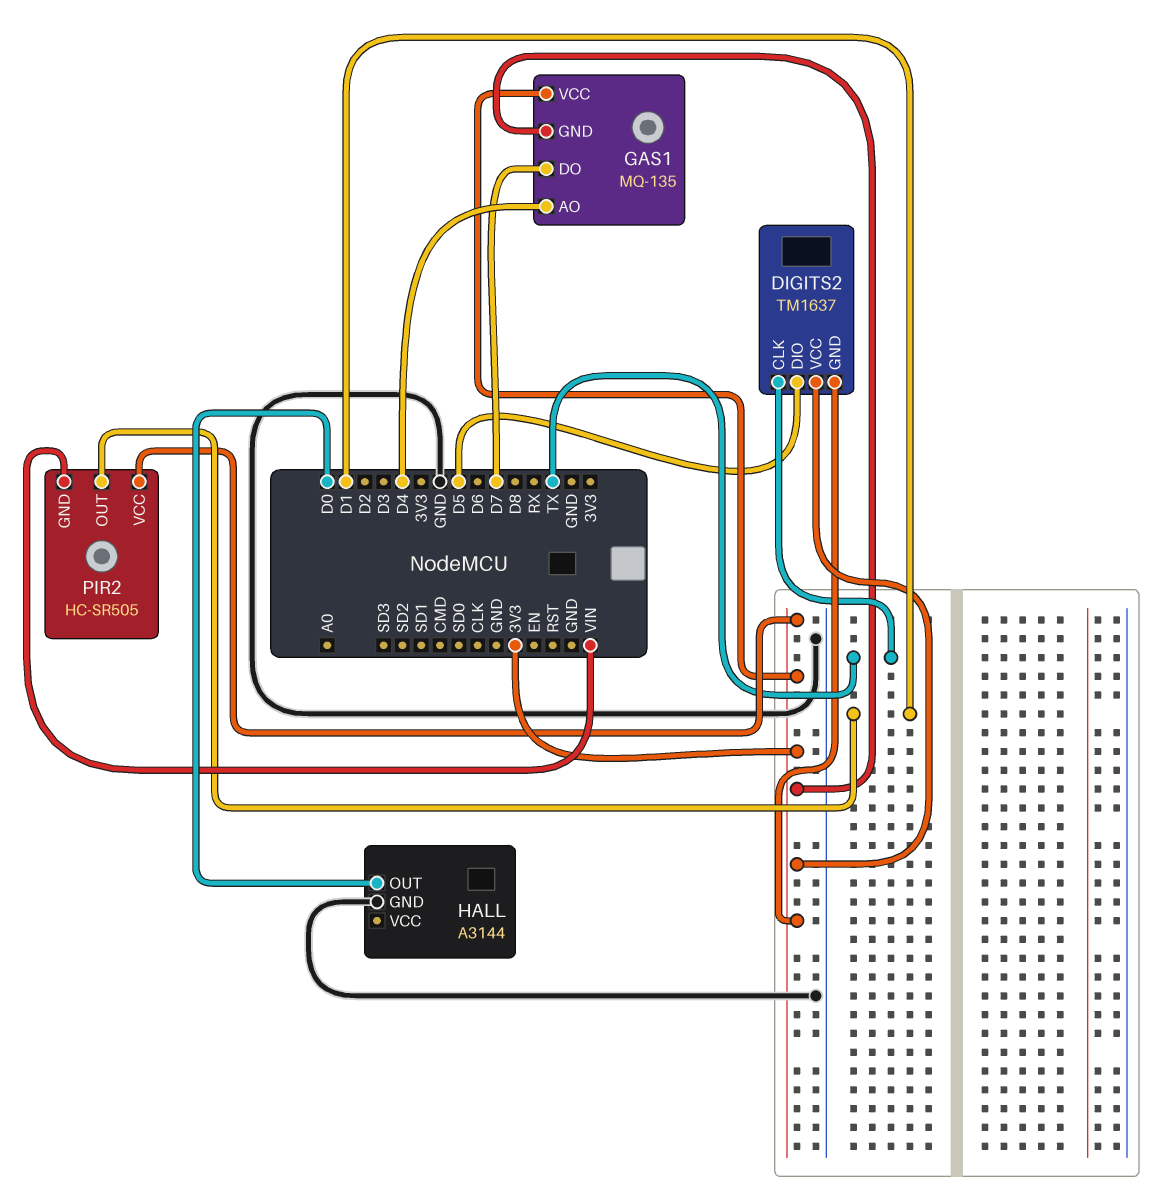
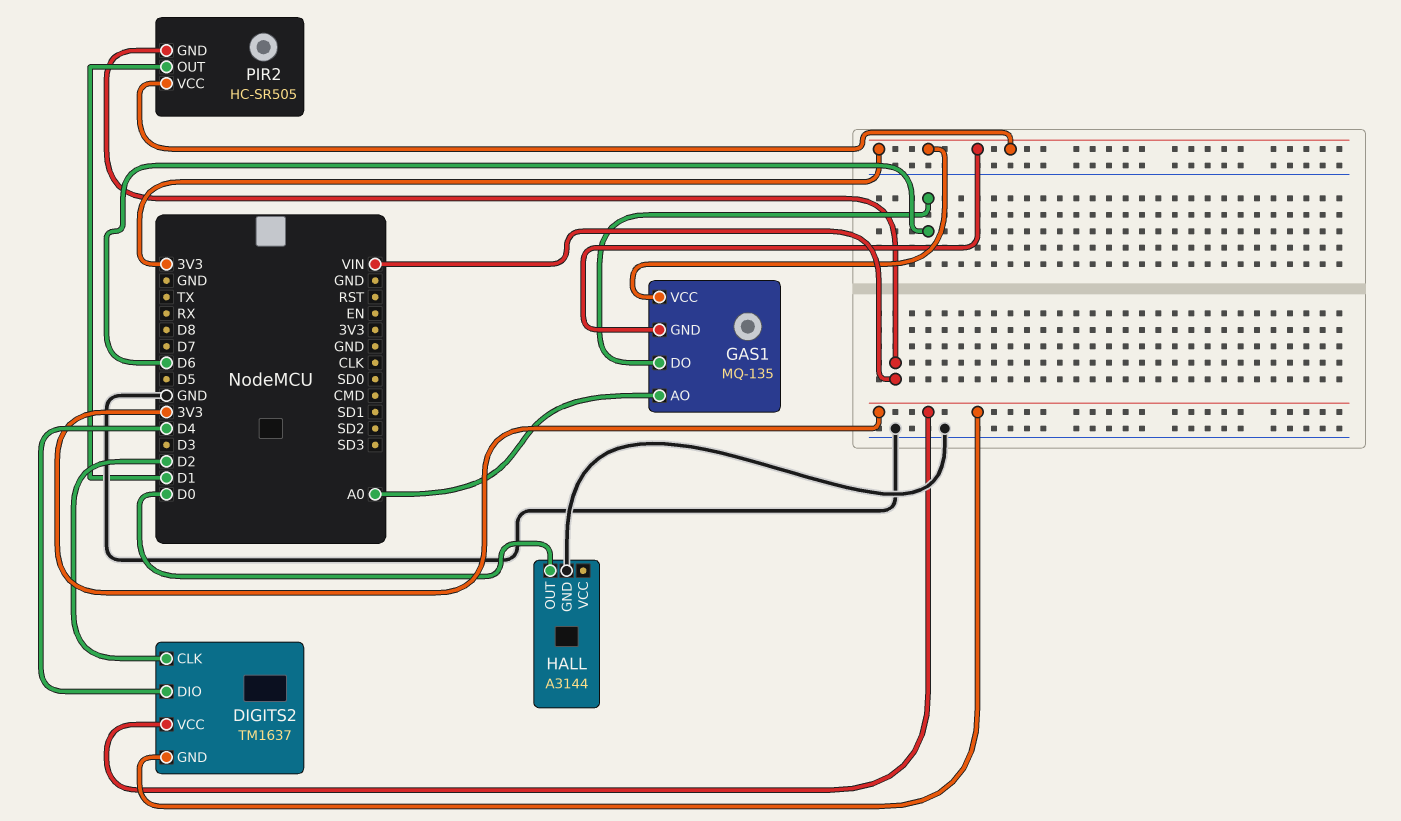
DIGITS2 pin CLK: TX -> D2
DIGITS2 pin DIO: D5 -> D4
GAS1 pin AO: D4 -> A0
GAS1 pin DO: D7 -> D6

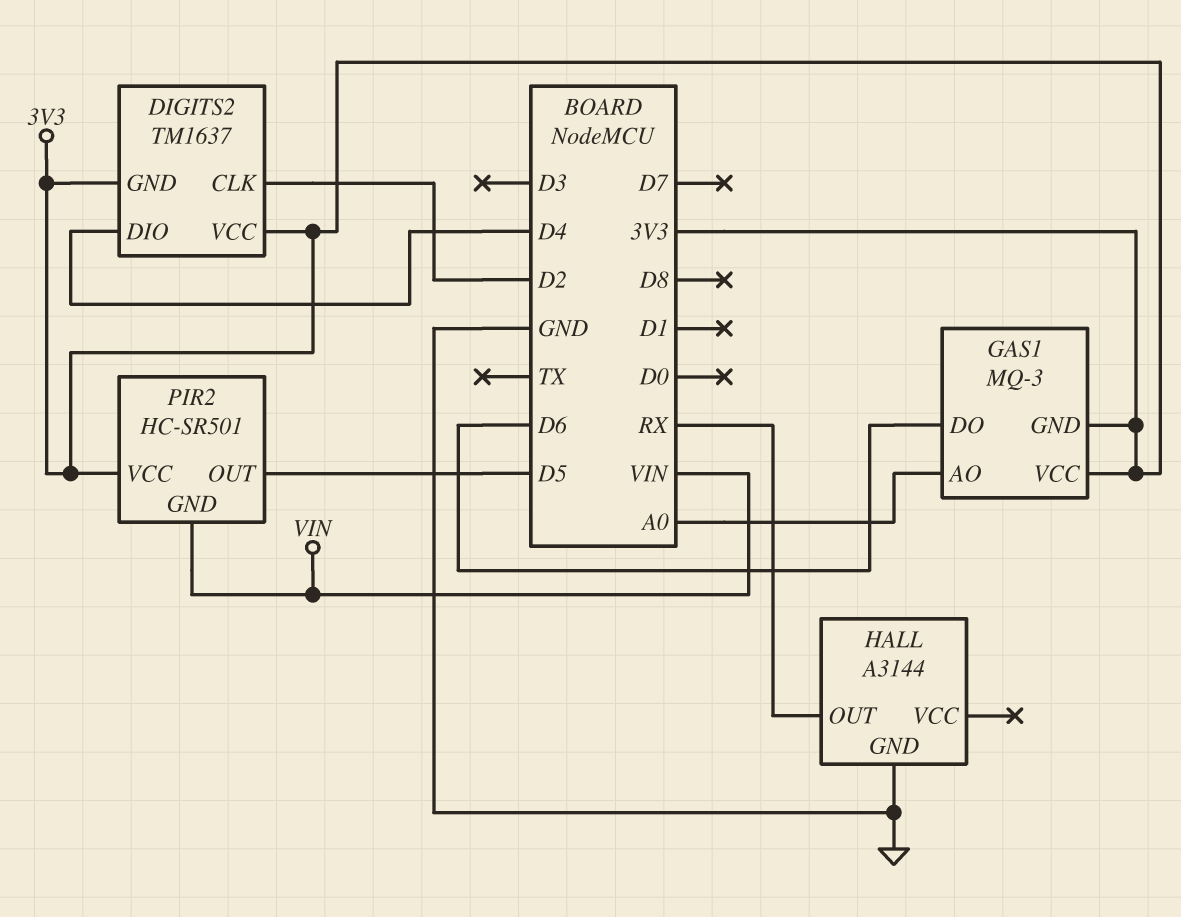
GAS1: MQ-135 -> MQ-3
HALL pin OUT: D0 -> RX
PIR2: HC-SR505 -> HC-SR501
PIR2 pin OUT: D1 -> D5

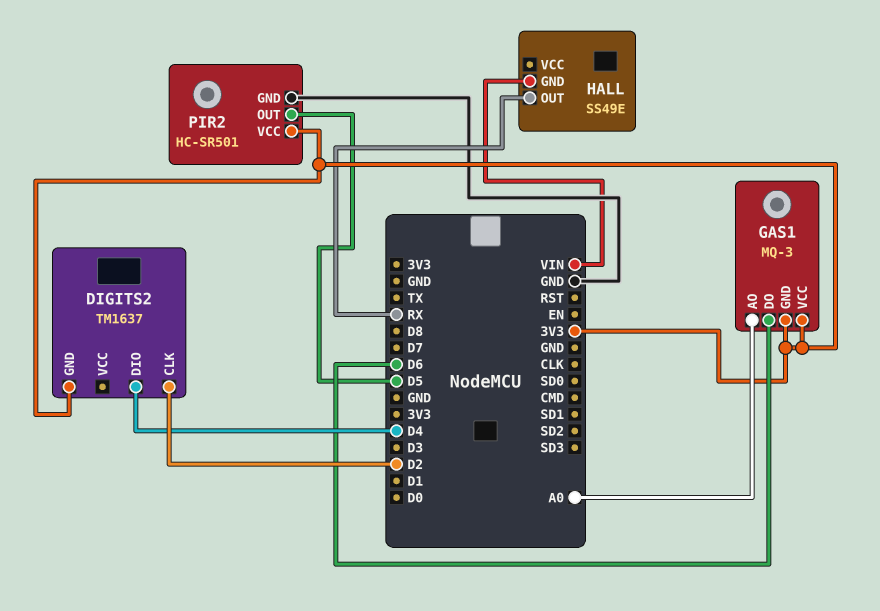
DIGITS2 pin VCC: 3V3 -> none
HALL: A3144 -> SS49E
HALL pin GND: GND -> VIN
PIR2 pin GND: VIN -> GND

